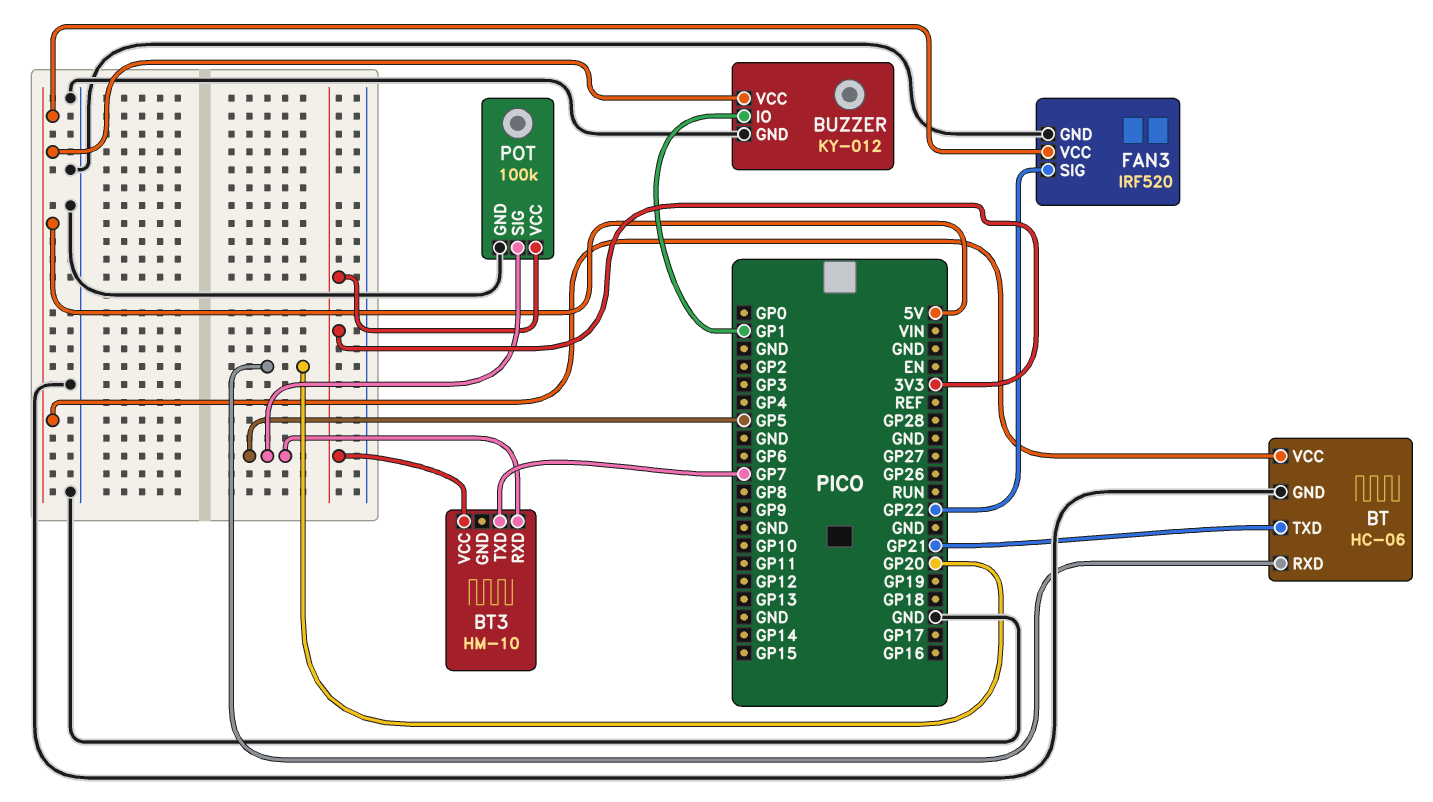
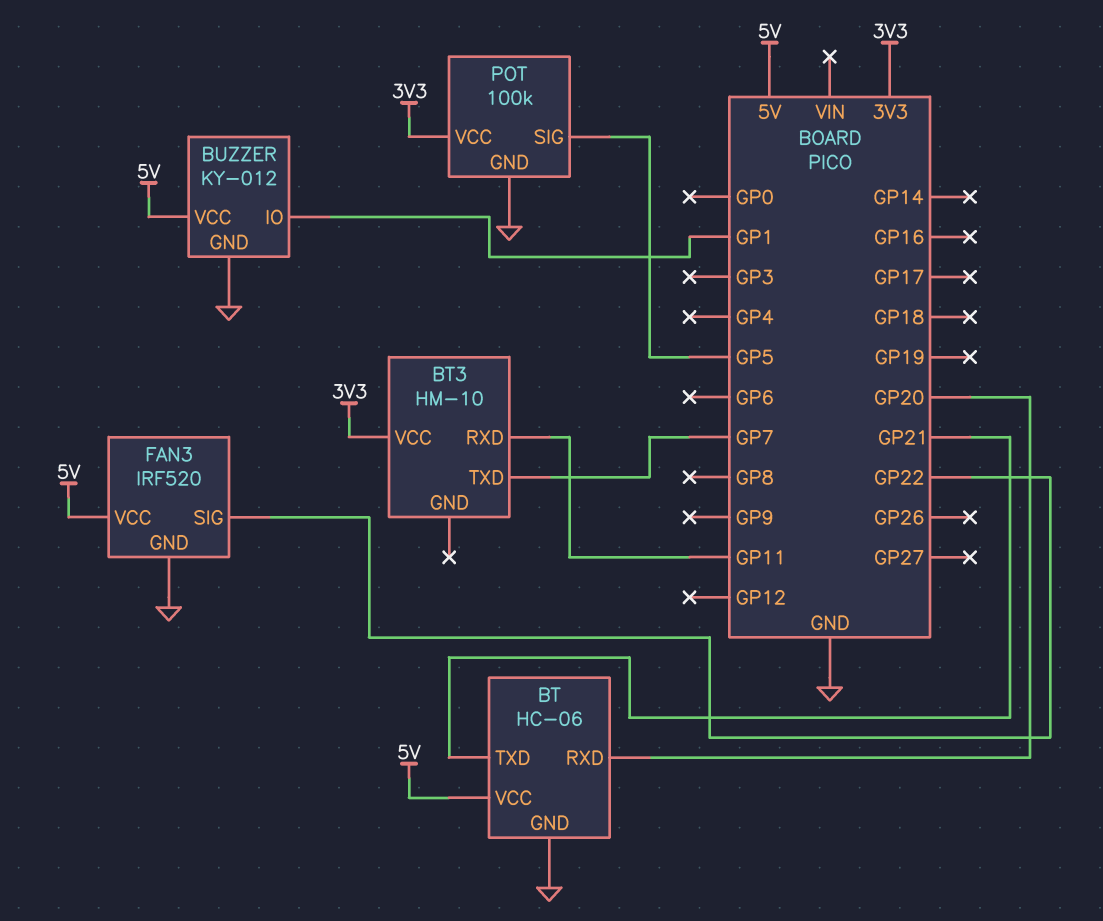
BT3 pin RXD: GP5 -> GP11

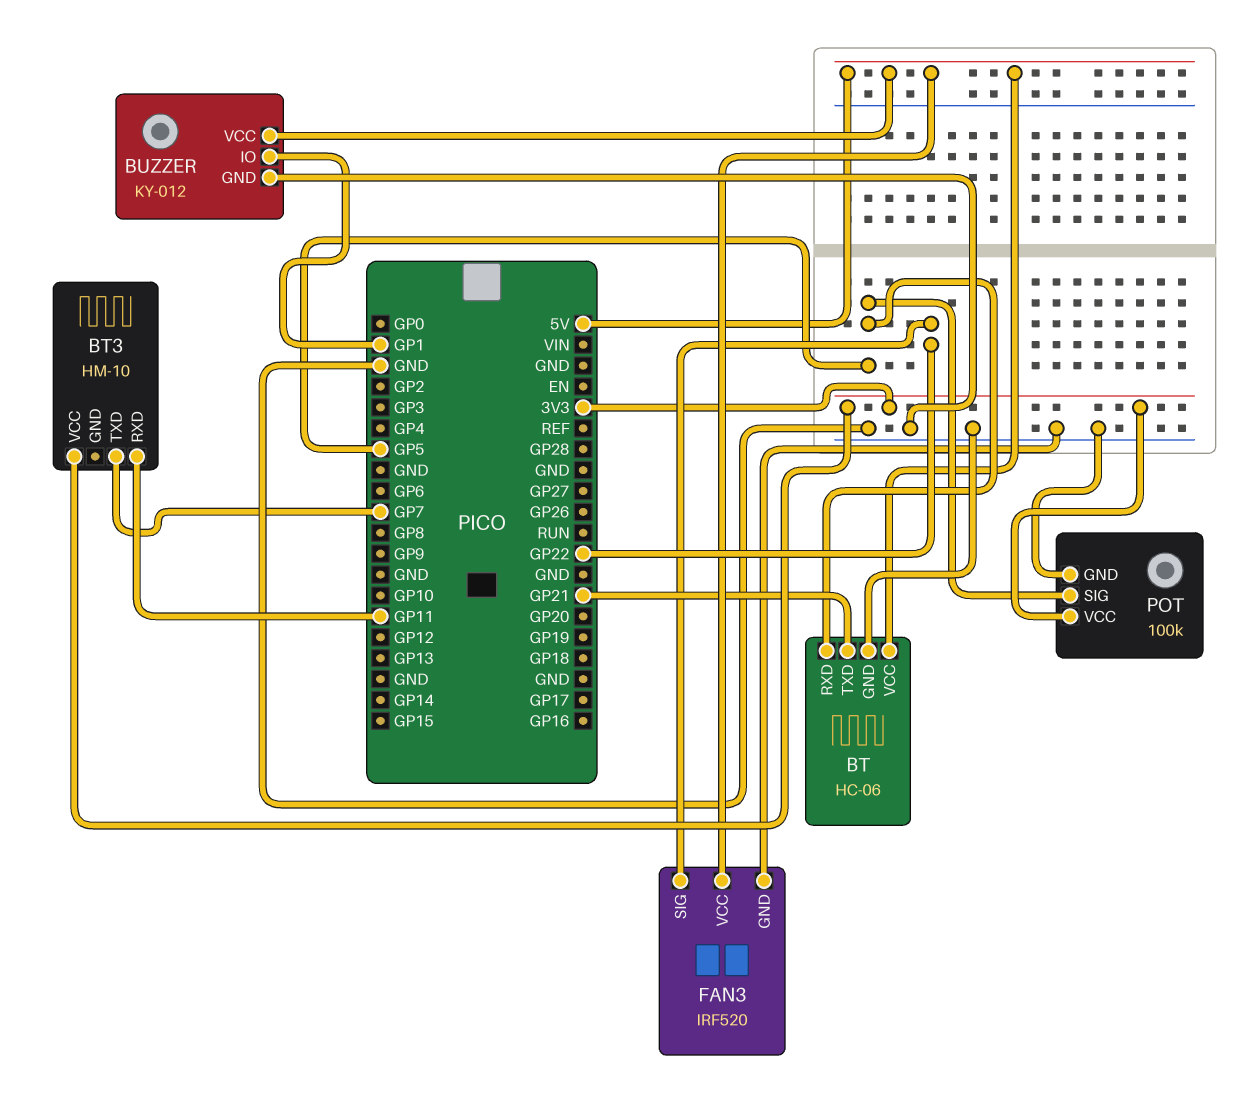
BT pin RXD: GP20 -> GP5

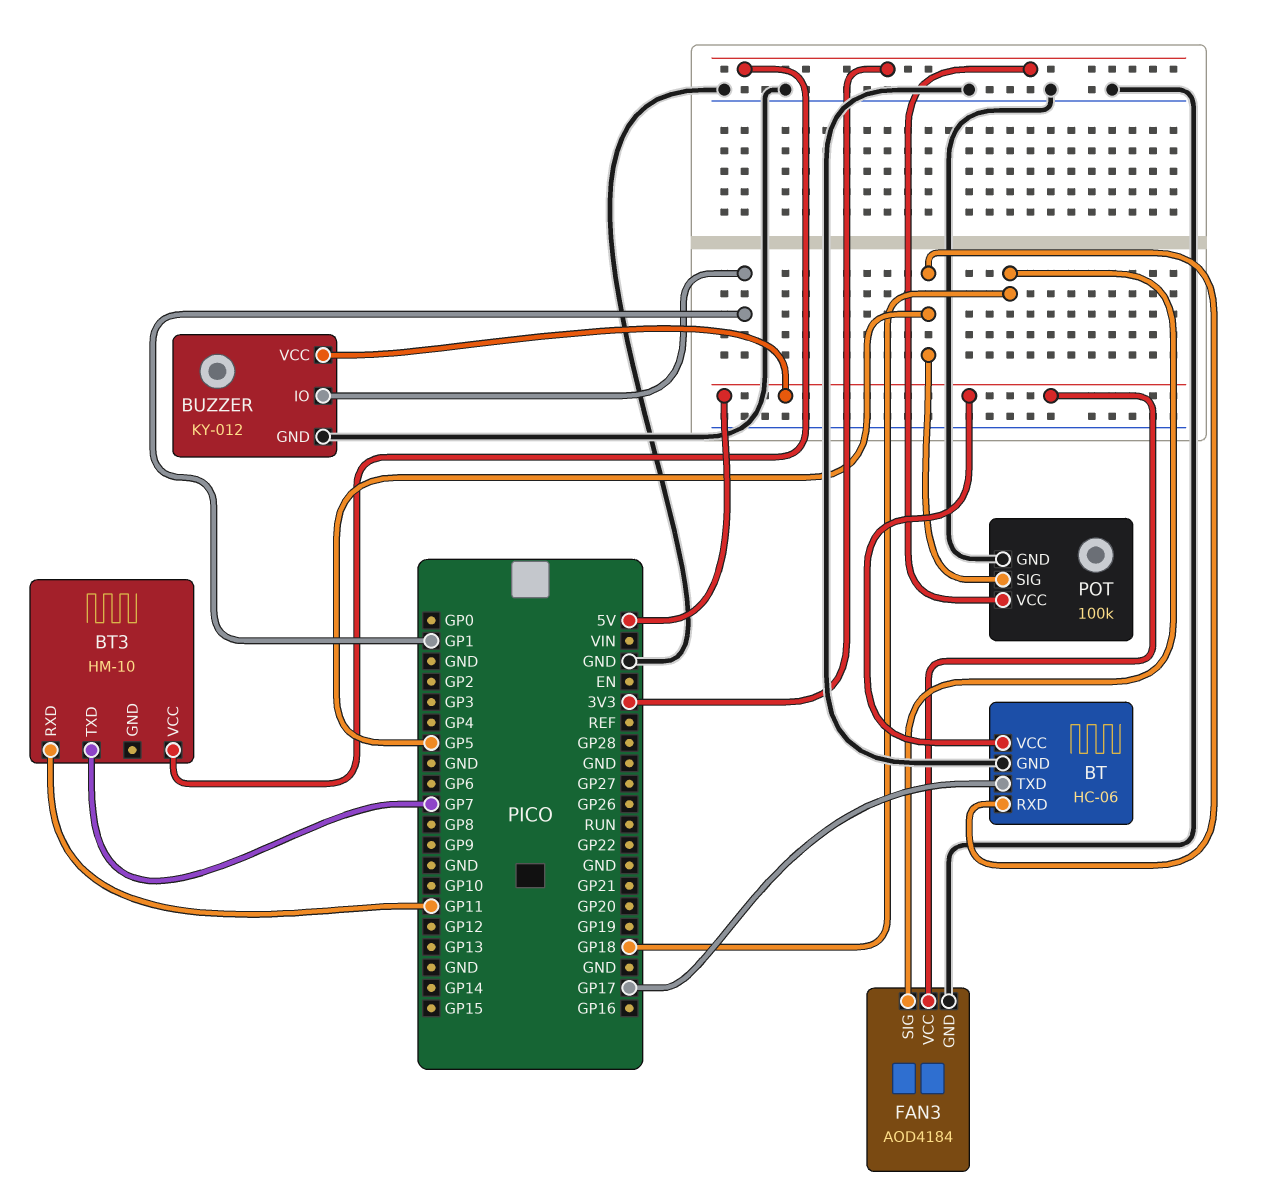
BT pin TXD: GP21 -> GP17
FAN3: IRF520 -> AOD4184
FAN3 pin SIG: GP22 -> GP18

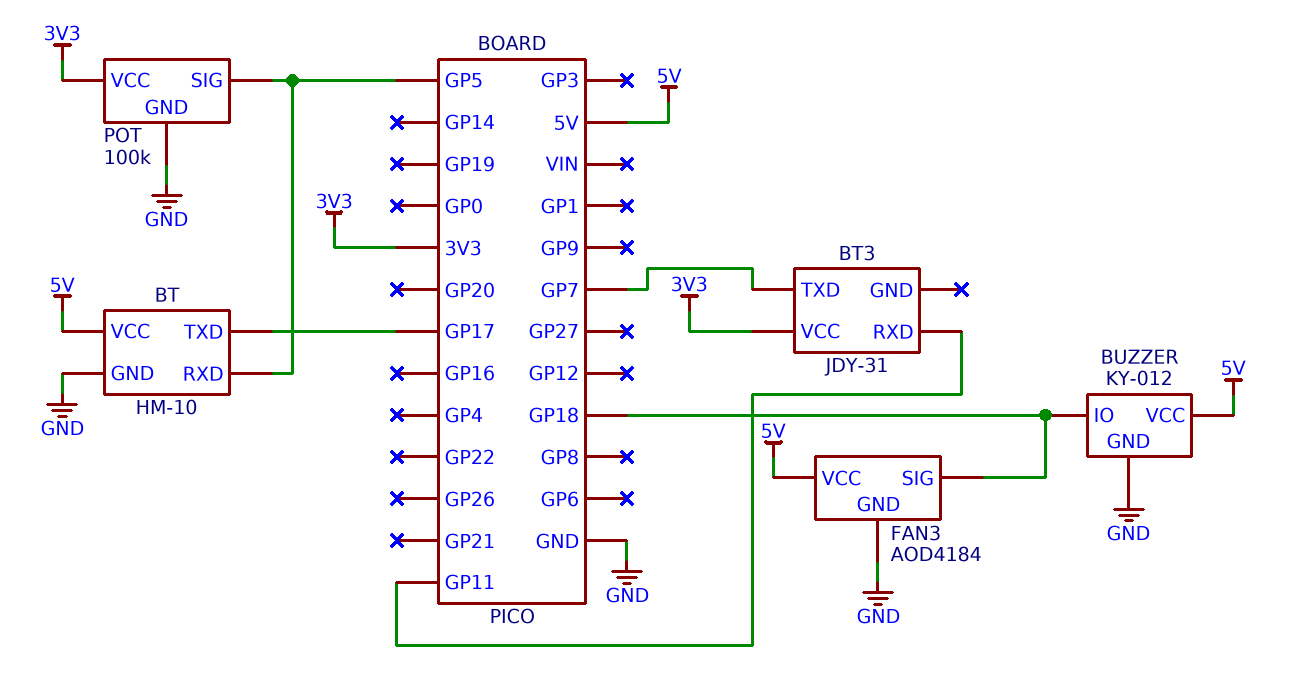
BT: HC-06 -> HM-10
BT3: HM-10 -> JDY-31
BUZZER pin IO: GP1 -> GP18

